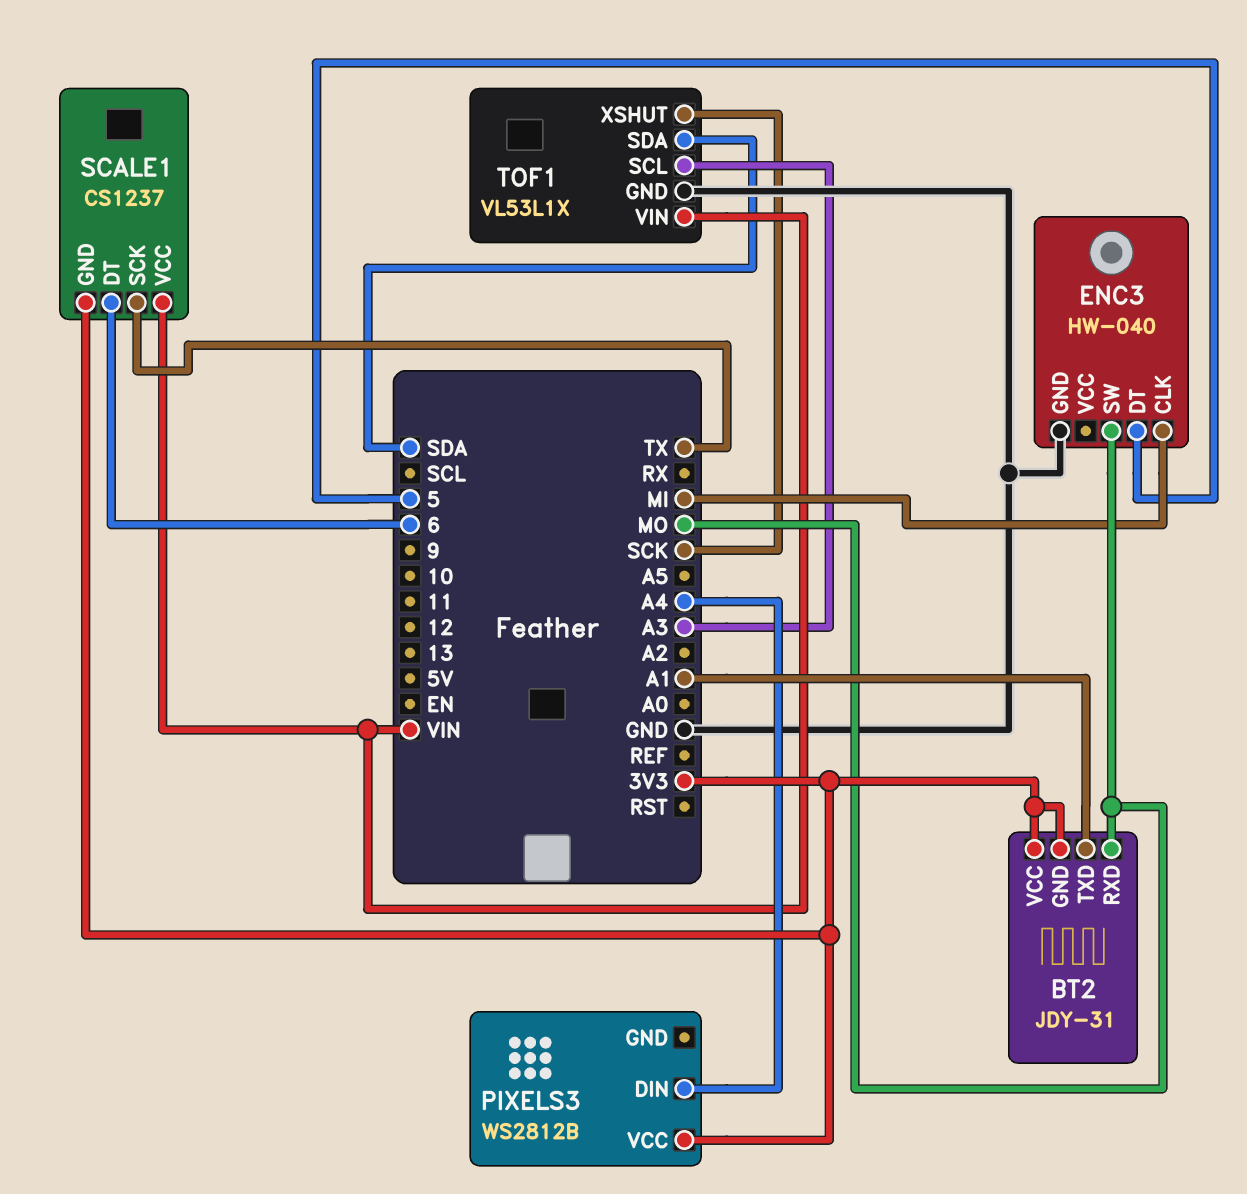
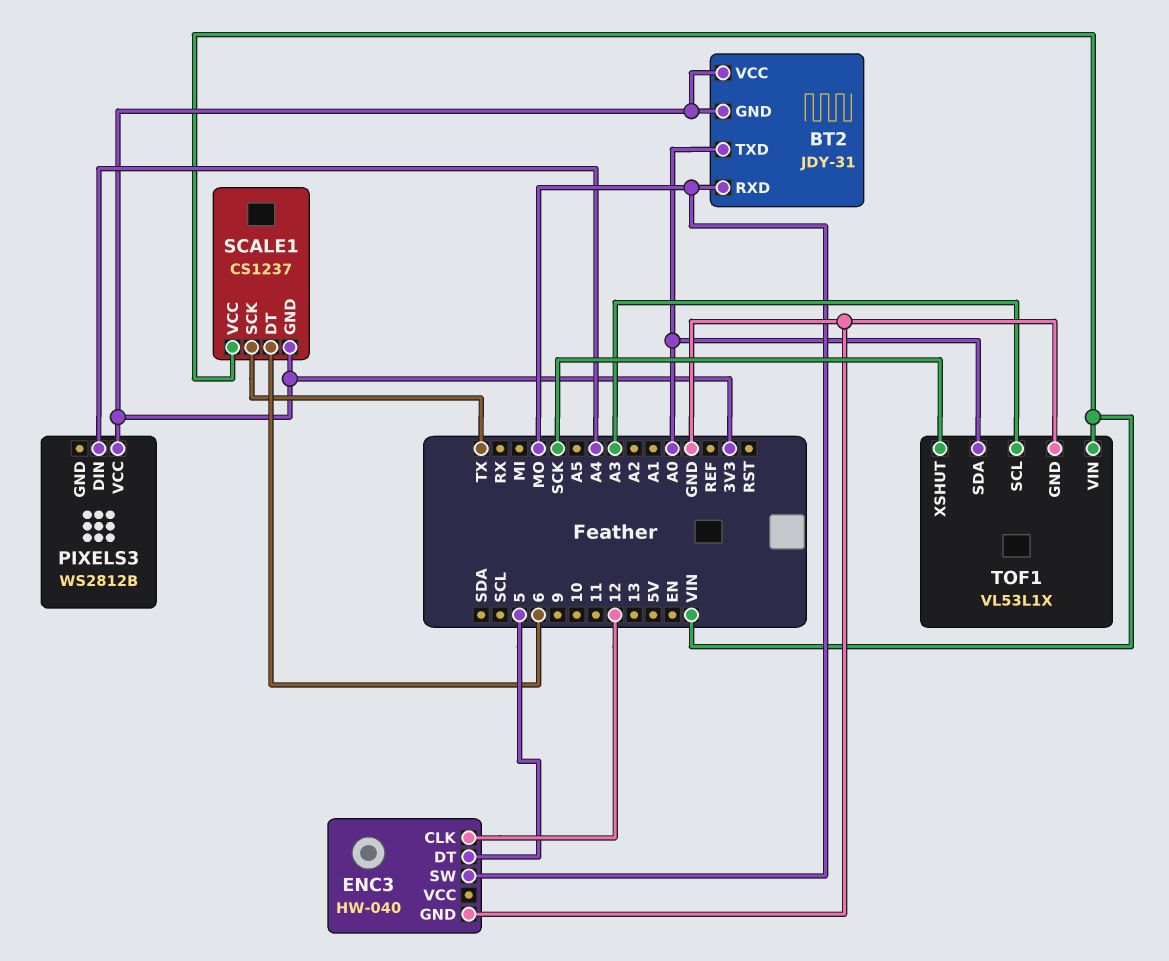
BT2 pin TXD: A1 -> A0
ENC3 pin CLK: MI -> 12
TOF1 pin SDA: SDA -> A0

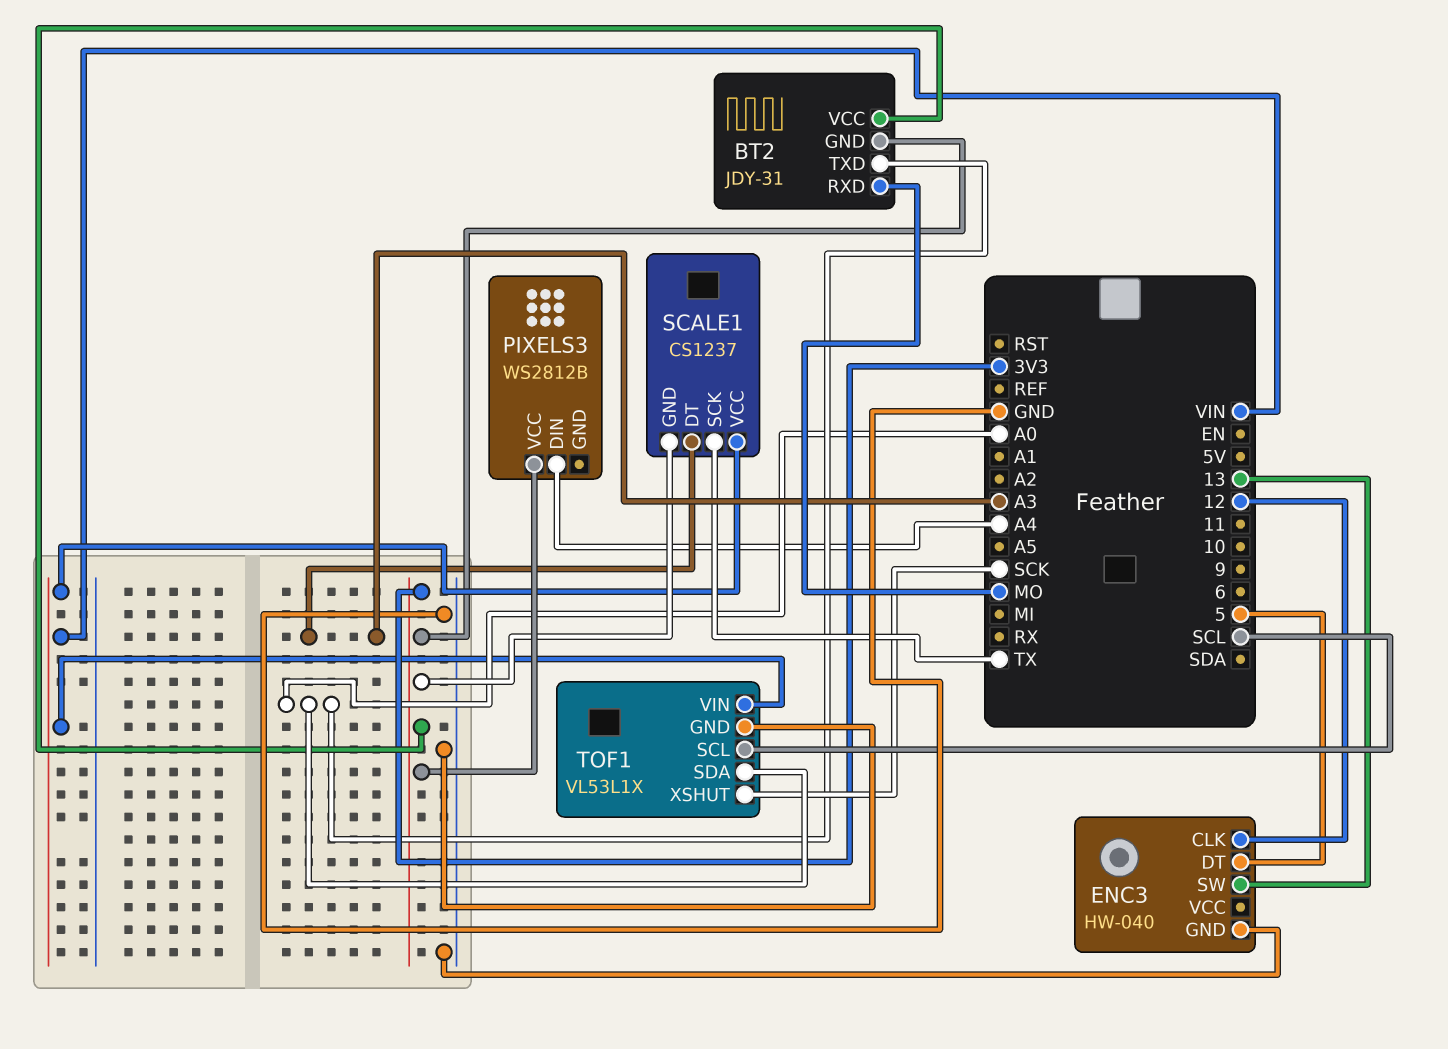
ENC3 pin SW: MO -> 13
SCALE1 pin DT: 6 -> A3
TOF1 pin SCL: A3 -> SCL

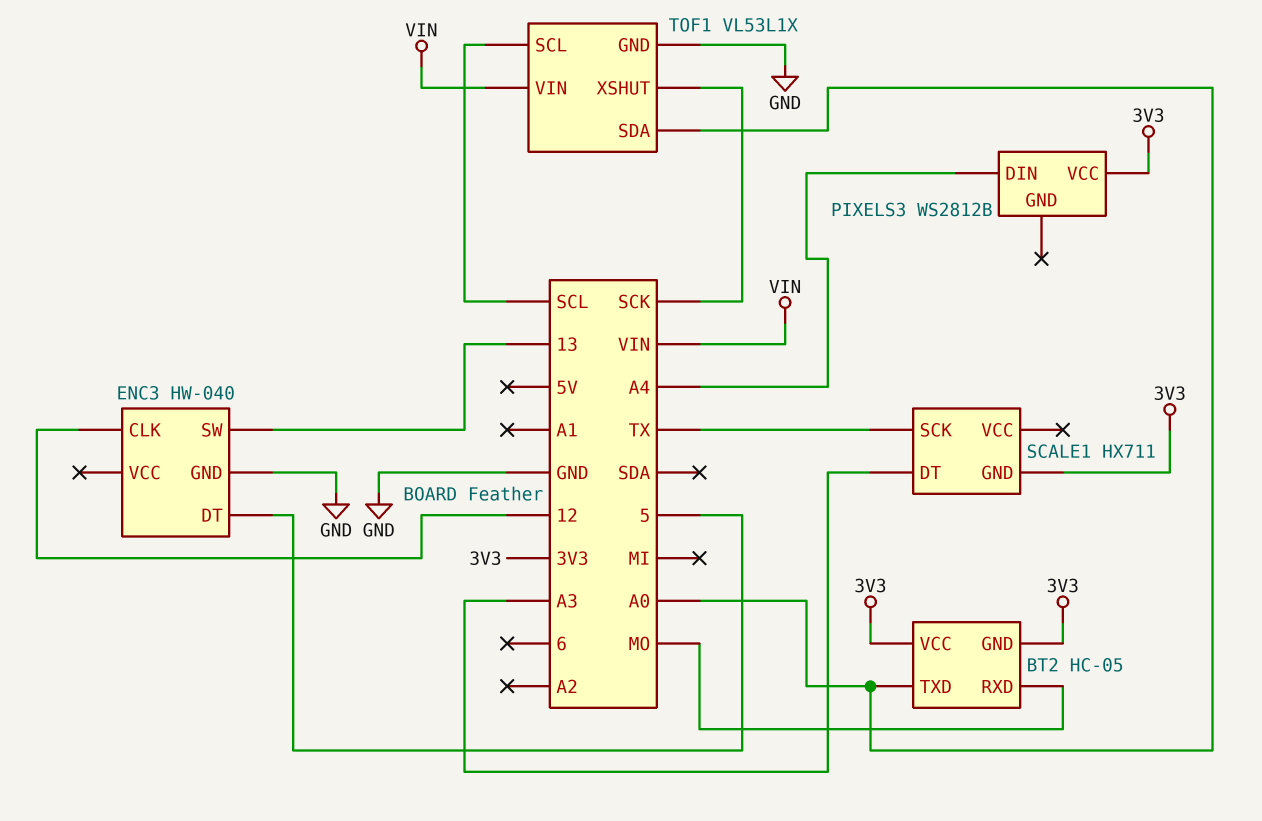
BT2: JDY-31 -> HC-05
SCALE1: CS1237 -> HX711
SCALE1 pin VCC: VIN -> none

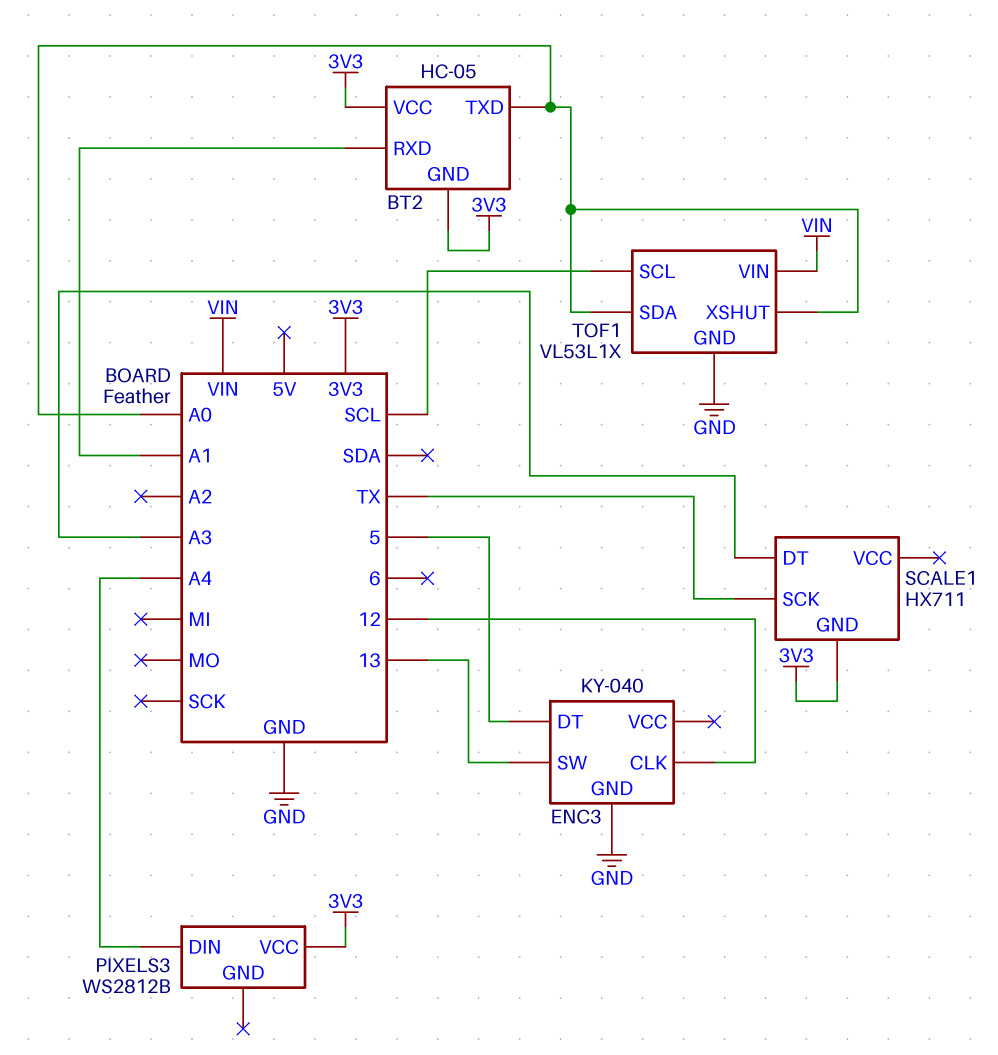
BT2 pin RXD: MO -> A1
ENC3: HW-040 -> KY-040
TOF1 pin XSHUT: SCK -> A0

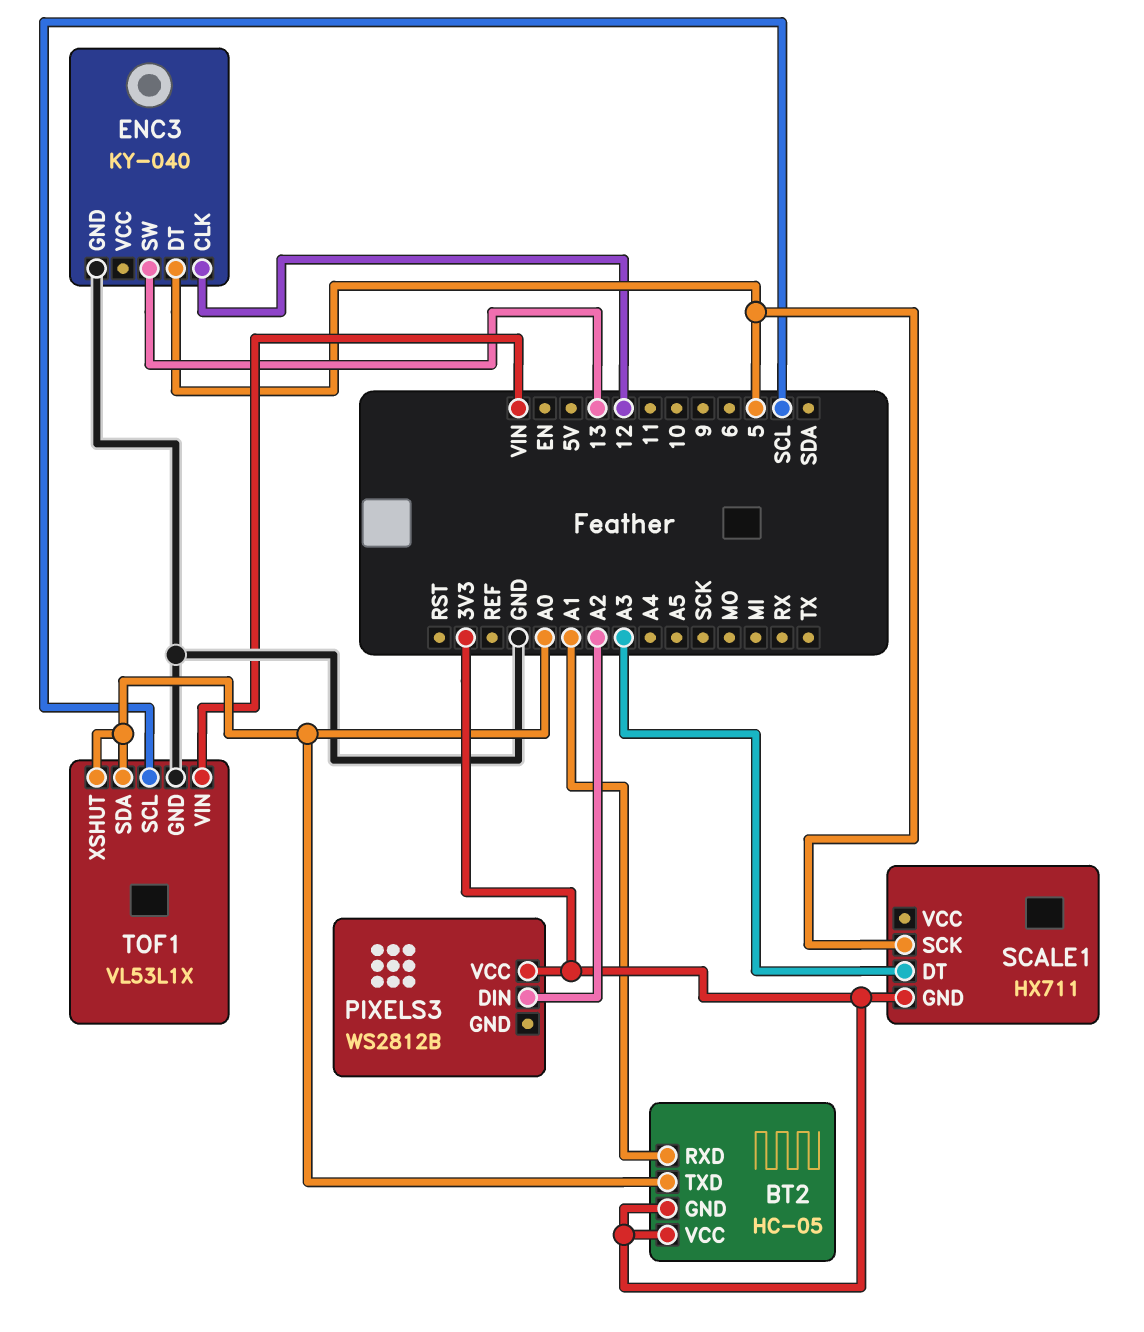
PIXELS3 pin DIN: A4 -> A2
SCALE1 pin SCK: TX -> 5

